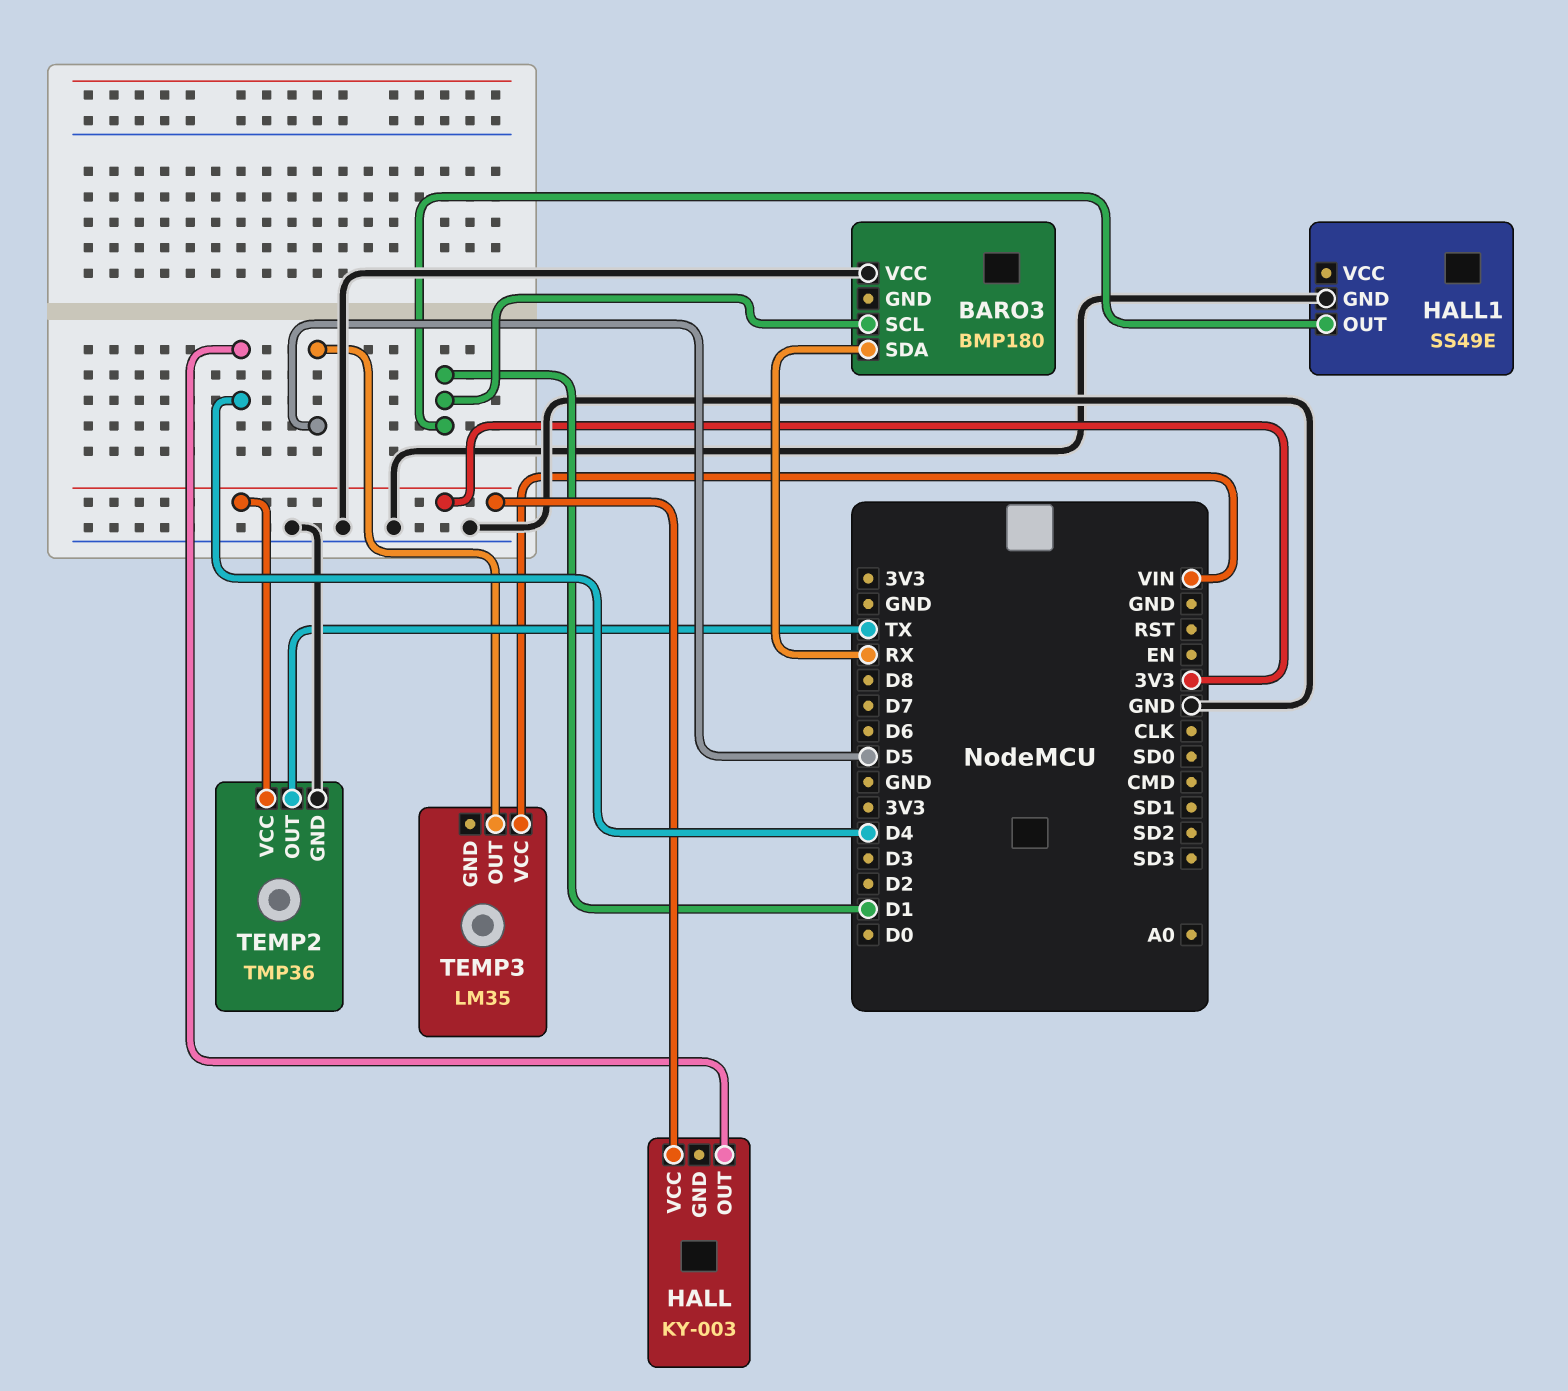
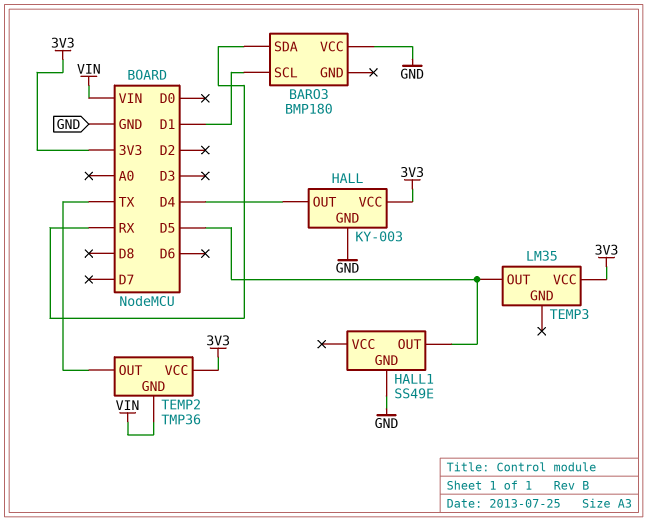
HALL pin GND: none -> GND
HALL1 pin OUT: D1 -> D5
TEMP2 pin GND: GND -> VIN
TEMP3 pin VCC: VIN -> 3V3

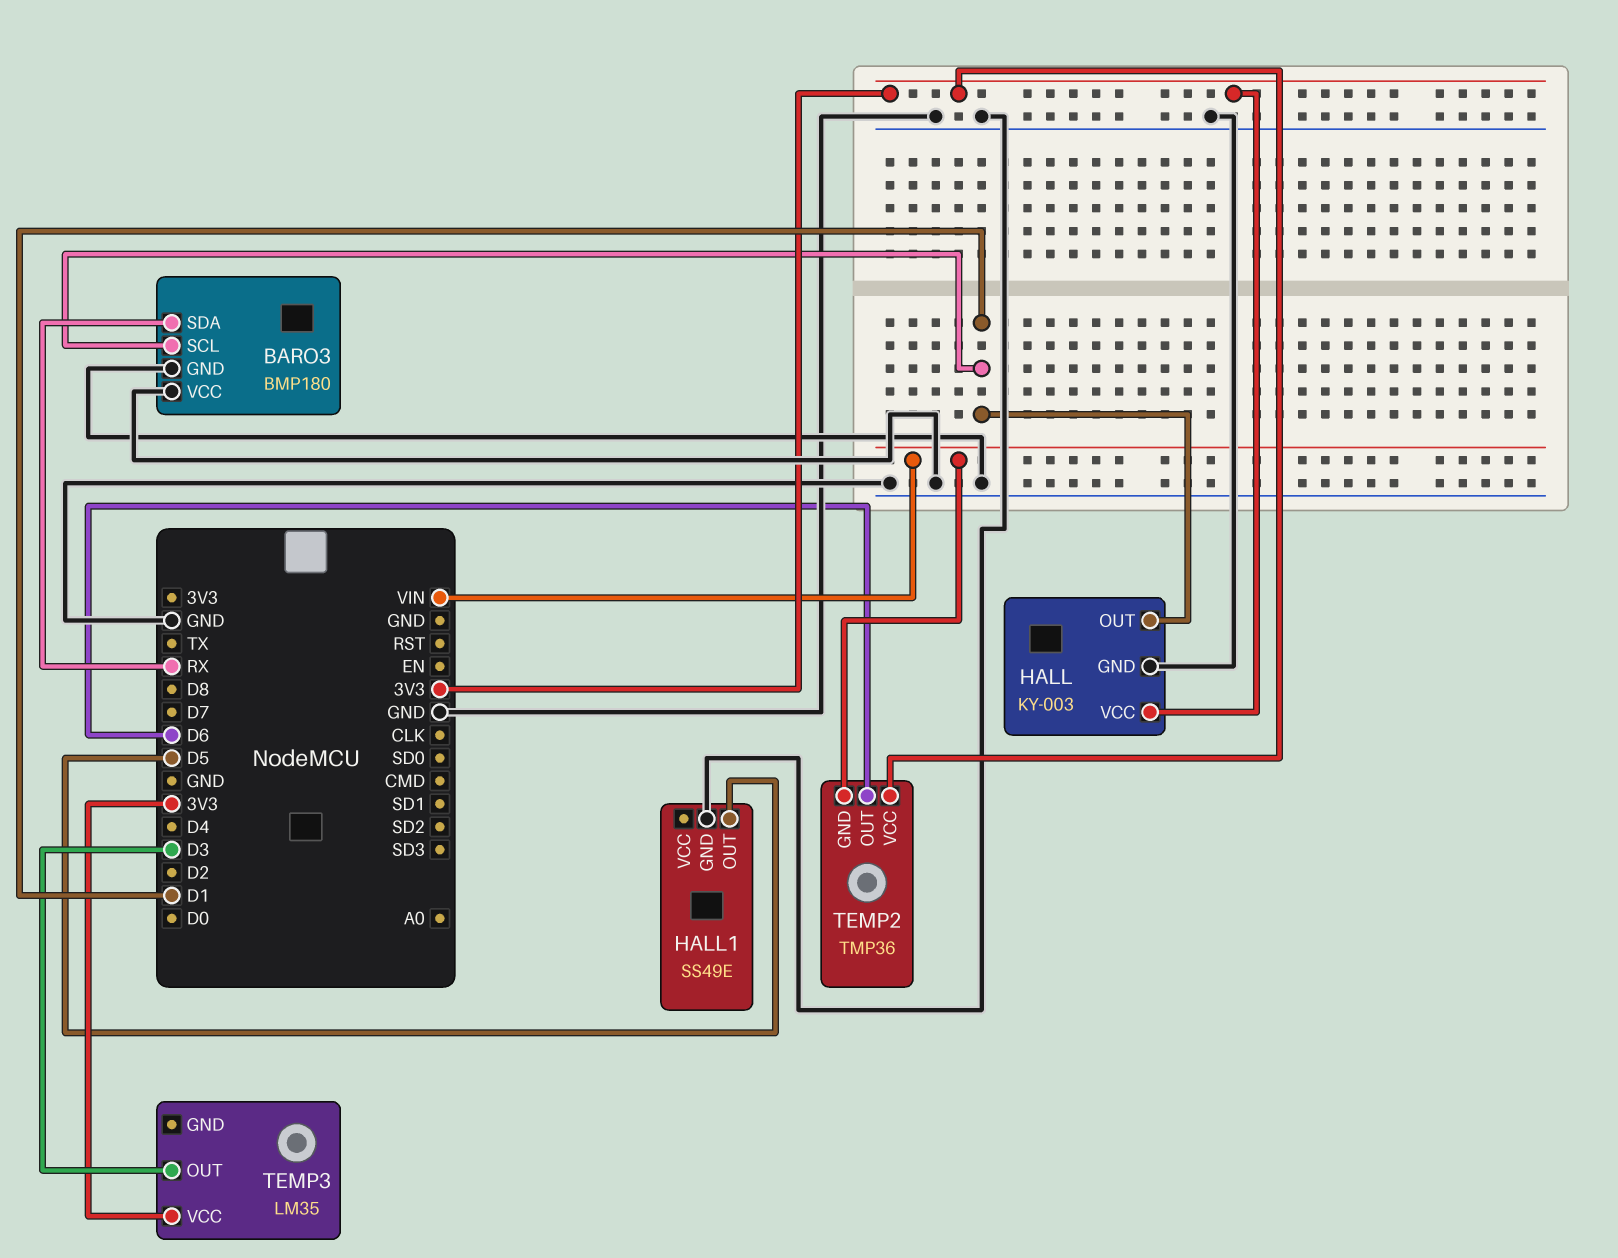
BARO3 pin GND: none -> GND
HALL pin OUT: D4 -> D1
TEMP2 pin OUT: TX -> D6
TEMP3 pin OUT: D5 -> D3

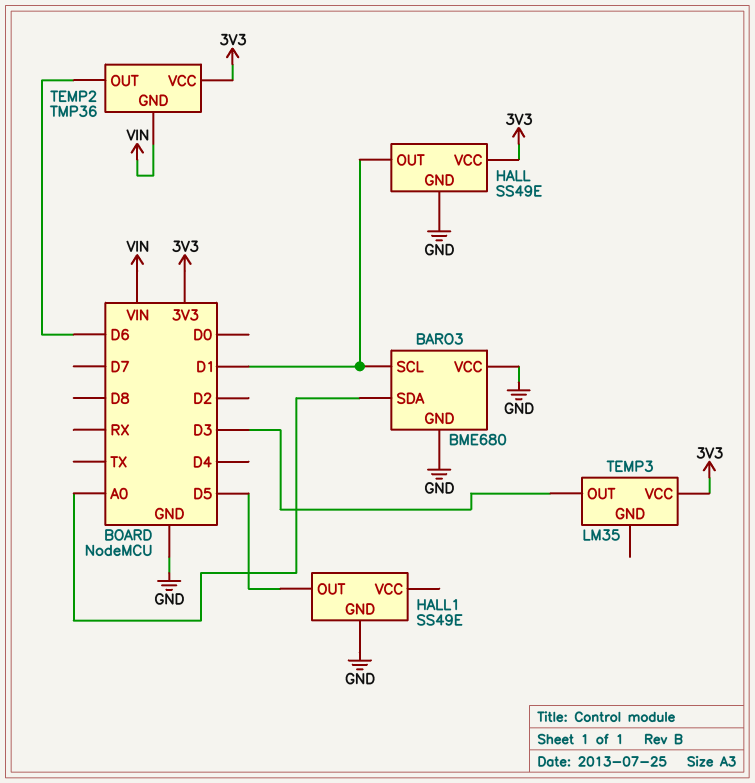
BARO3: BMP180 -> BME680
BARO3 pin SDA: RX -> A0
HALL: KY-003 -> SS49E

